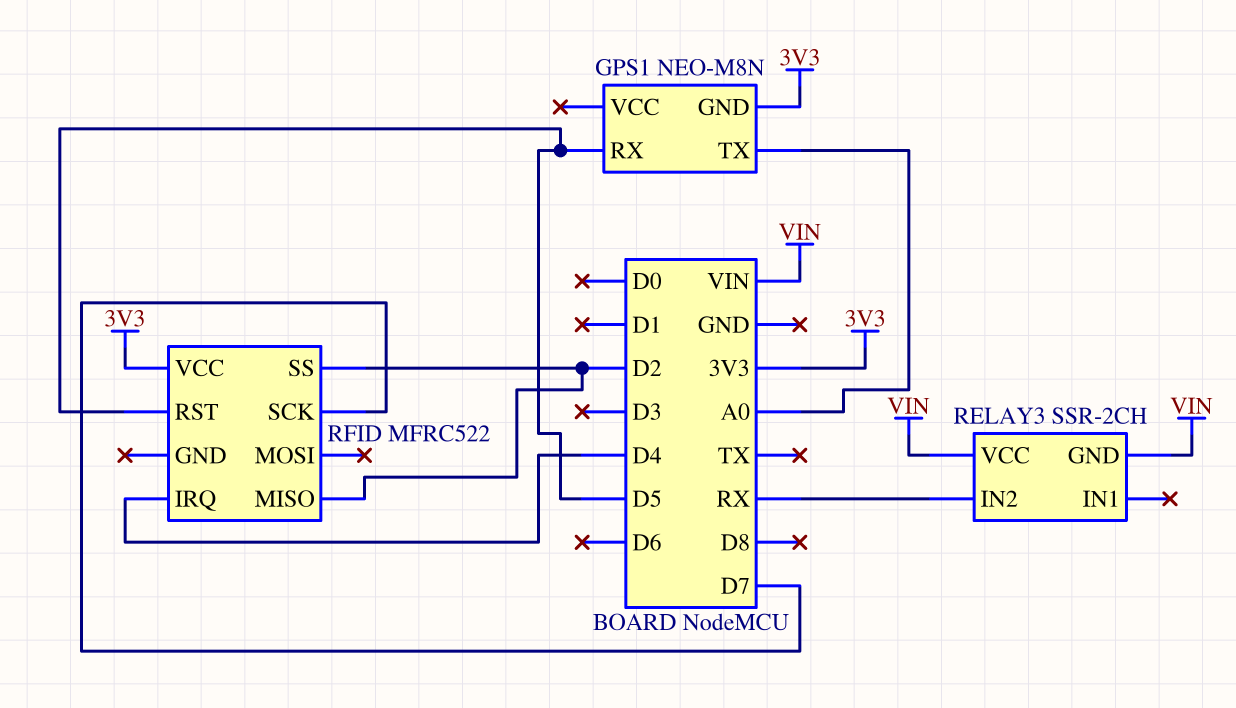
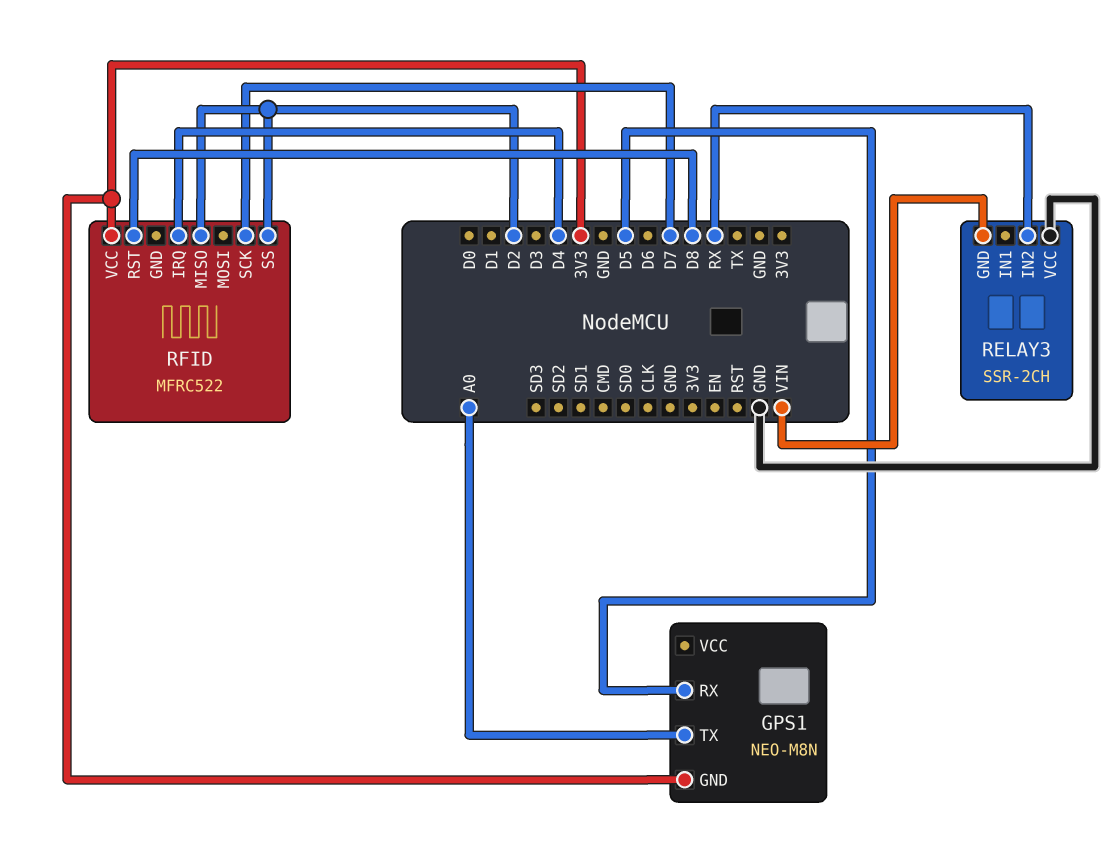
RELAY3 pin VCC: VIN -> GND
RFID pin RST: D5 -> D8

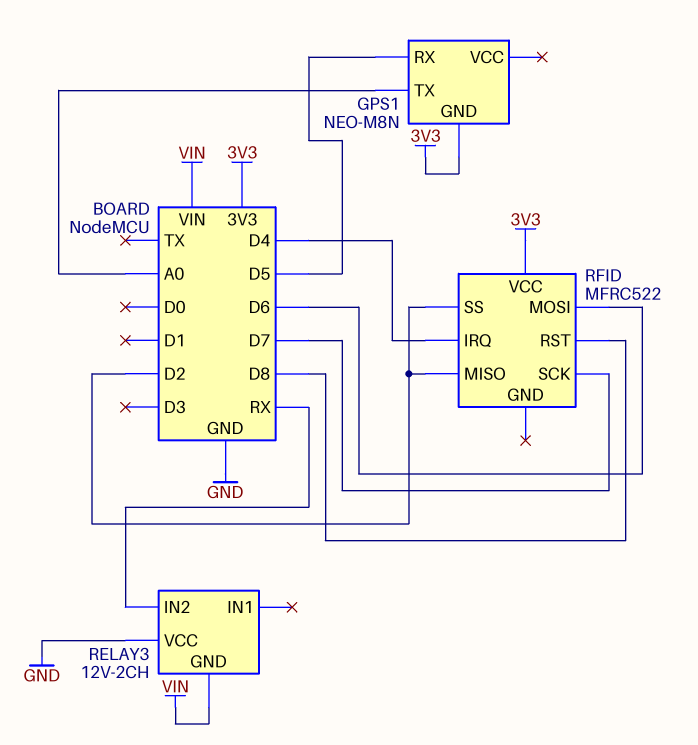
RELAY3: SSR-2CH -> 12V-2CH
RFID pin MOSI: none -> D6

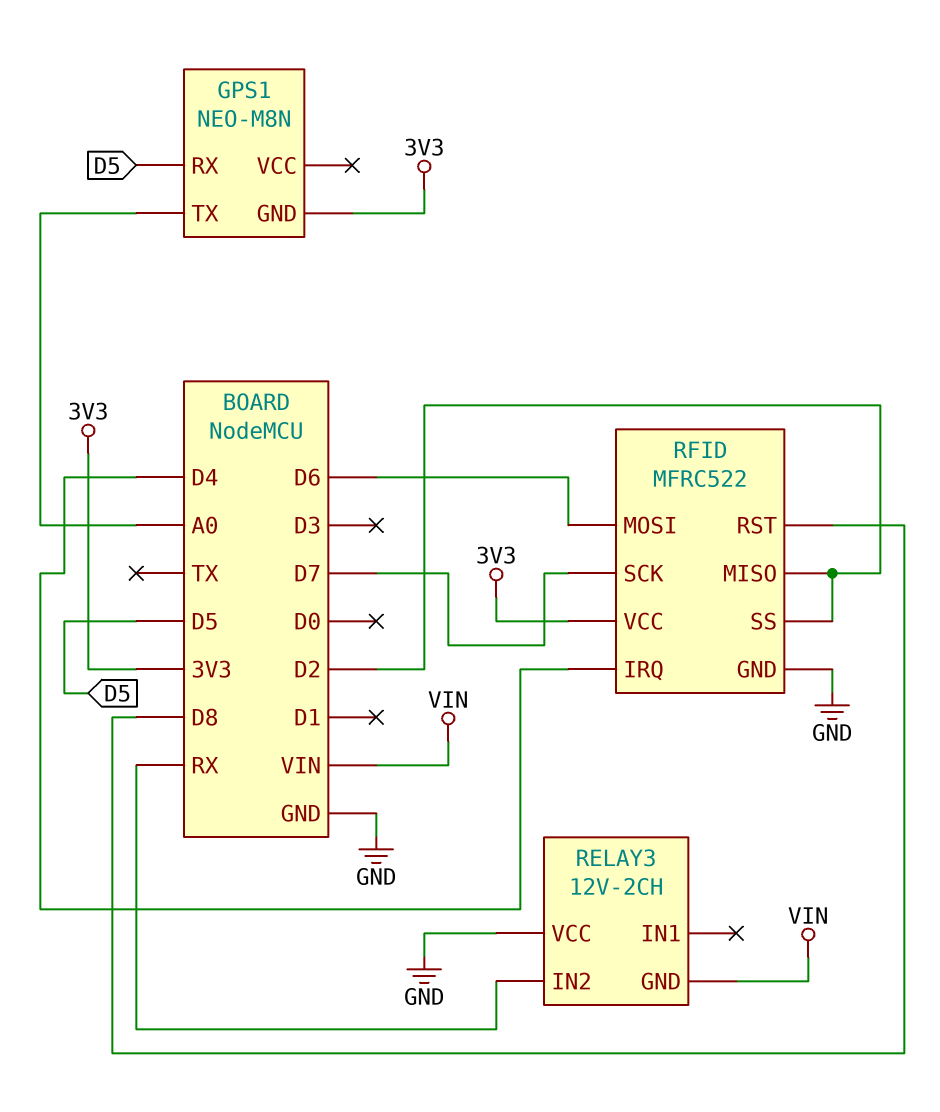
RFID pin GND: none -> GND

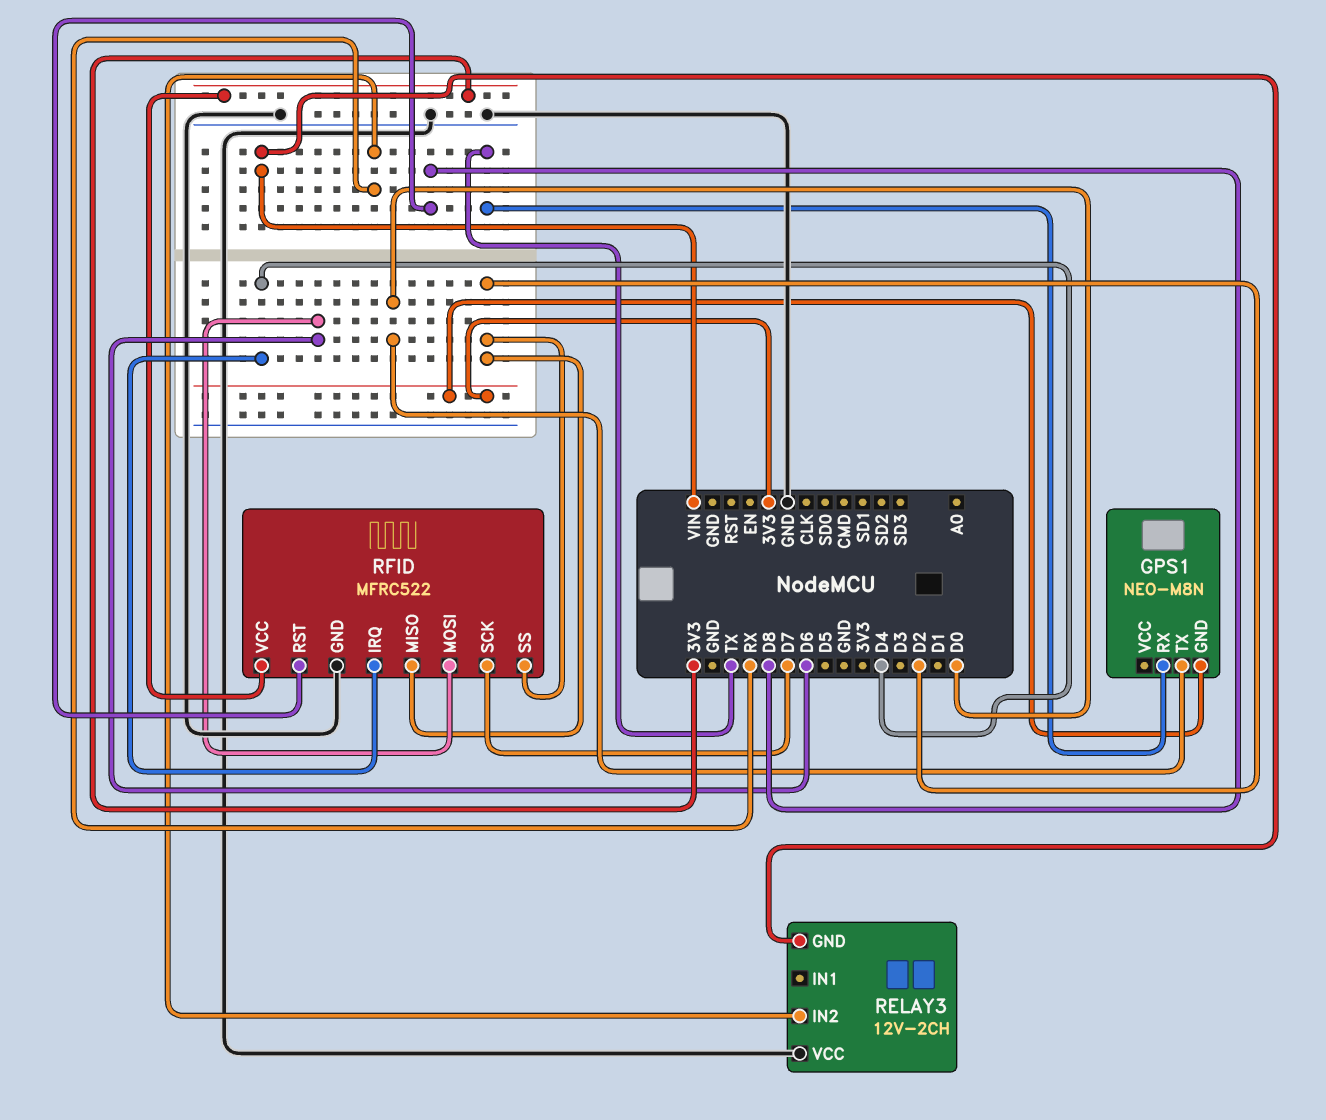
GPS1 pin RX: D5 -> TX
GPS1 pin TX: A0 -> D0

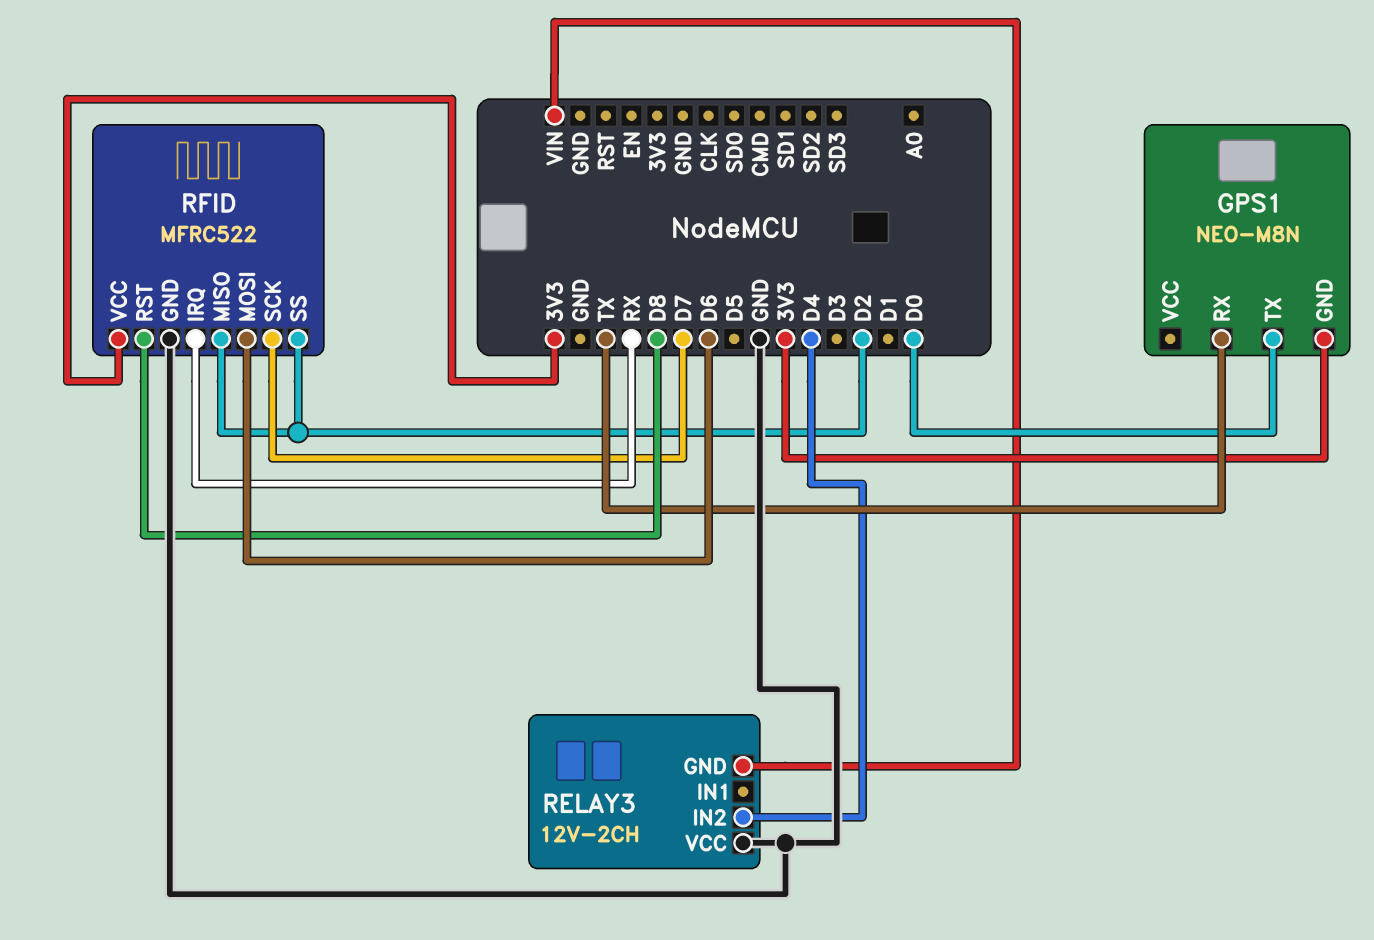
RELAY3 pin IN2: RX -> D4
RFID pin IRQ: D4 -> RX

